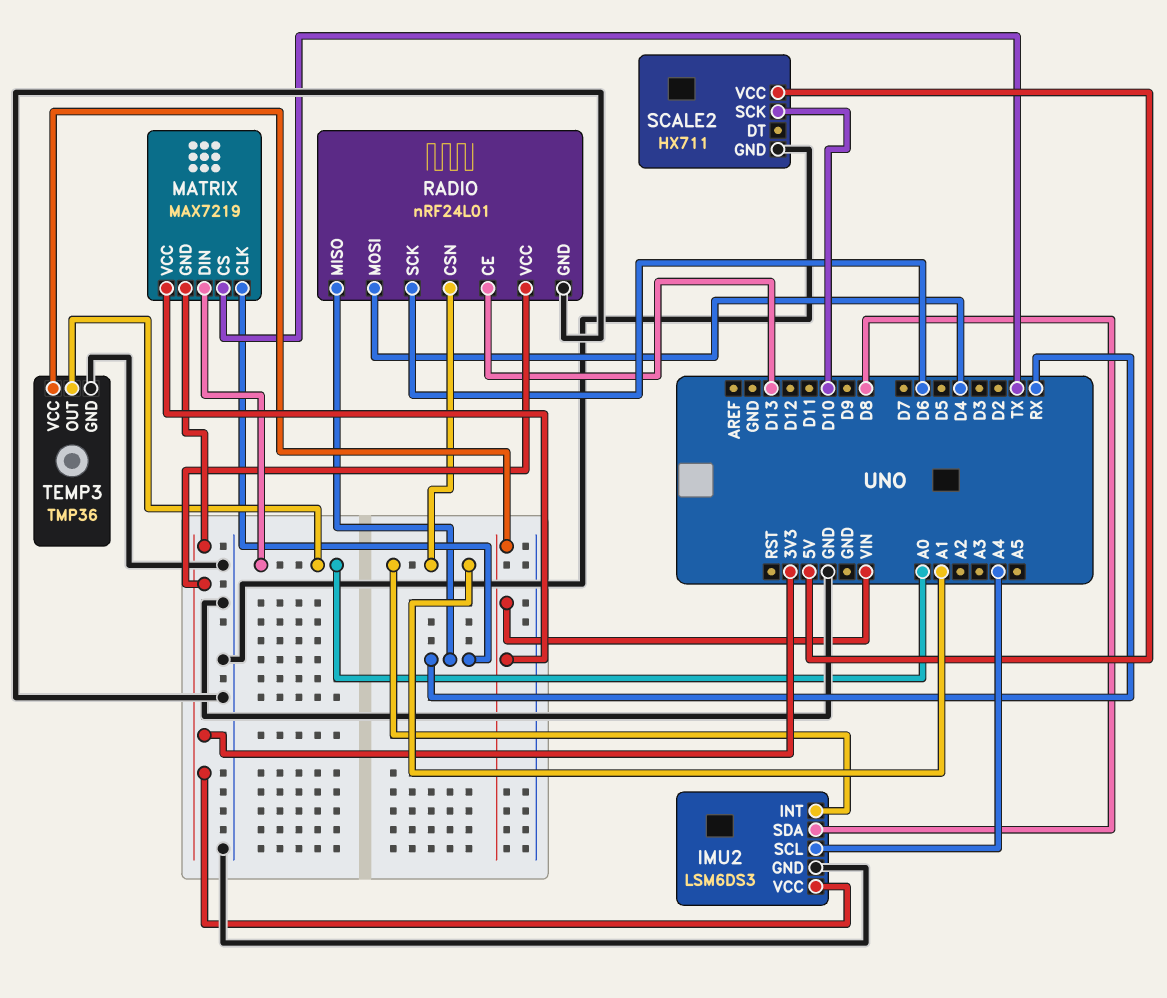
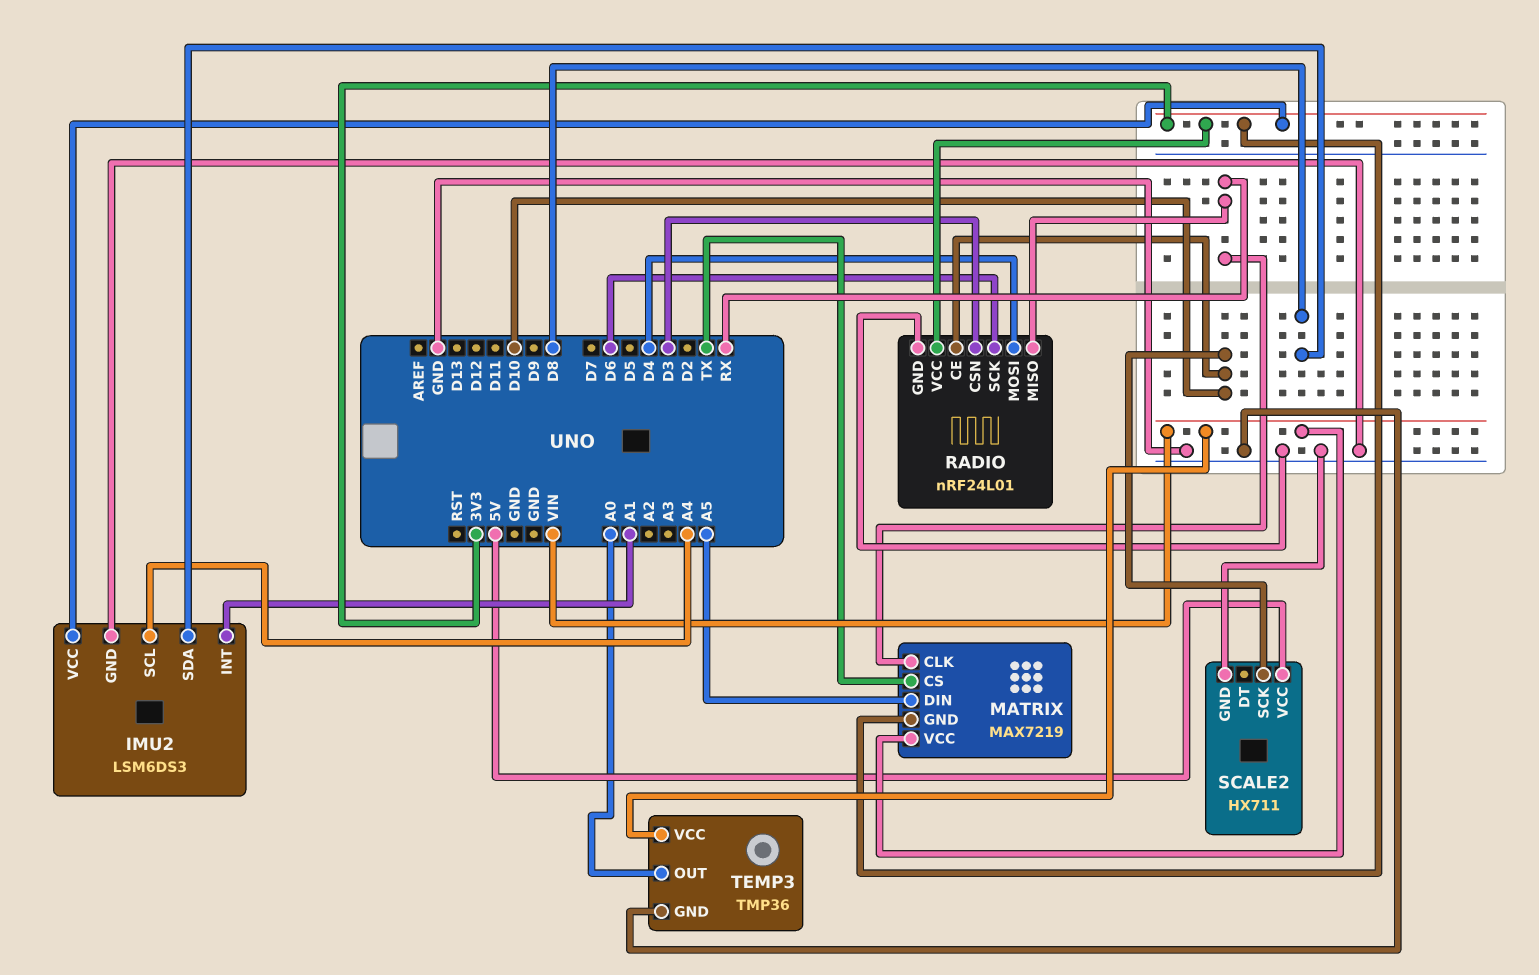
MATRIX pin DIN: A0 -> A5
RADIO pin CE: D13 -> D10
RADIO pin CSN: A1 -> D3

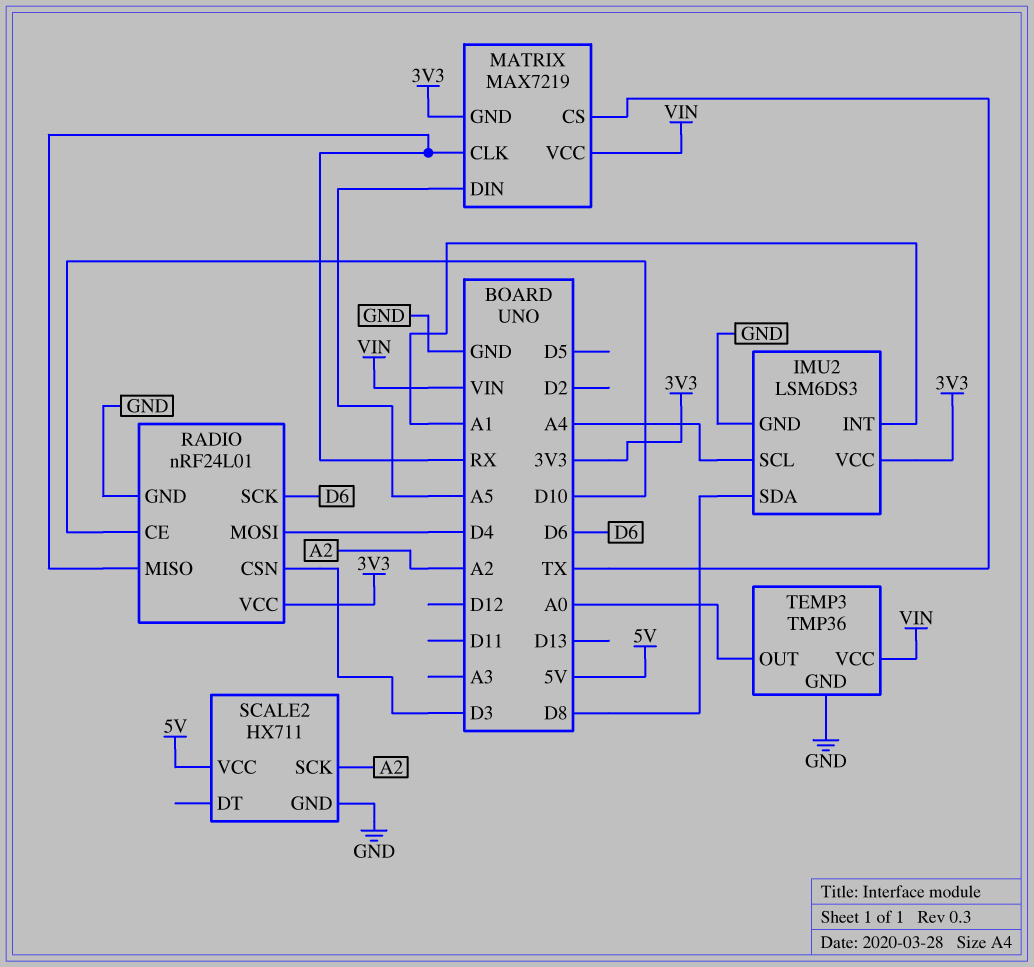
SCALE2 pin SCK: D10 -> A2

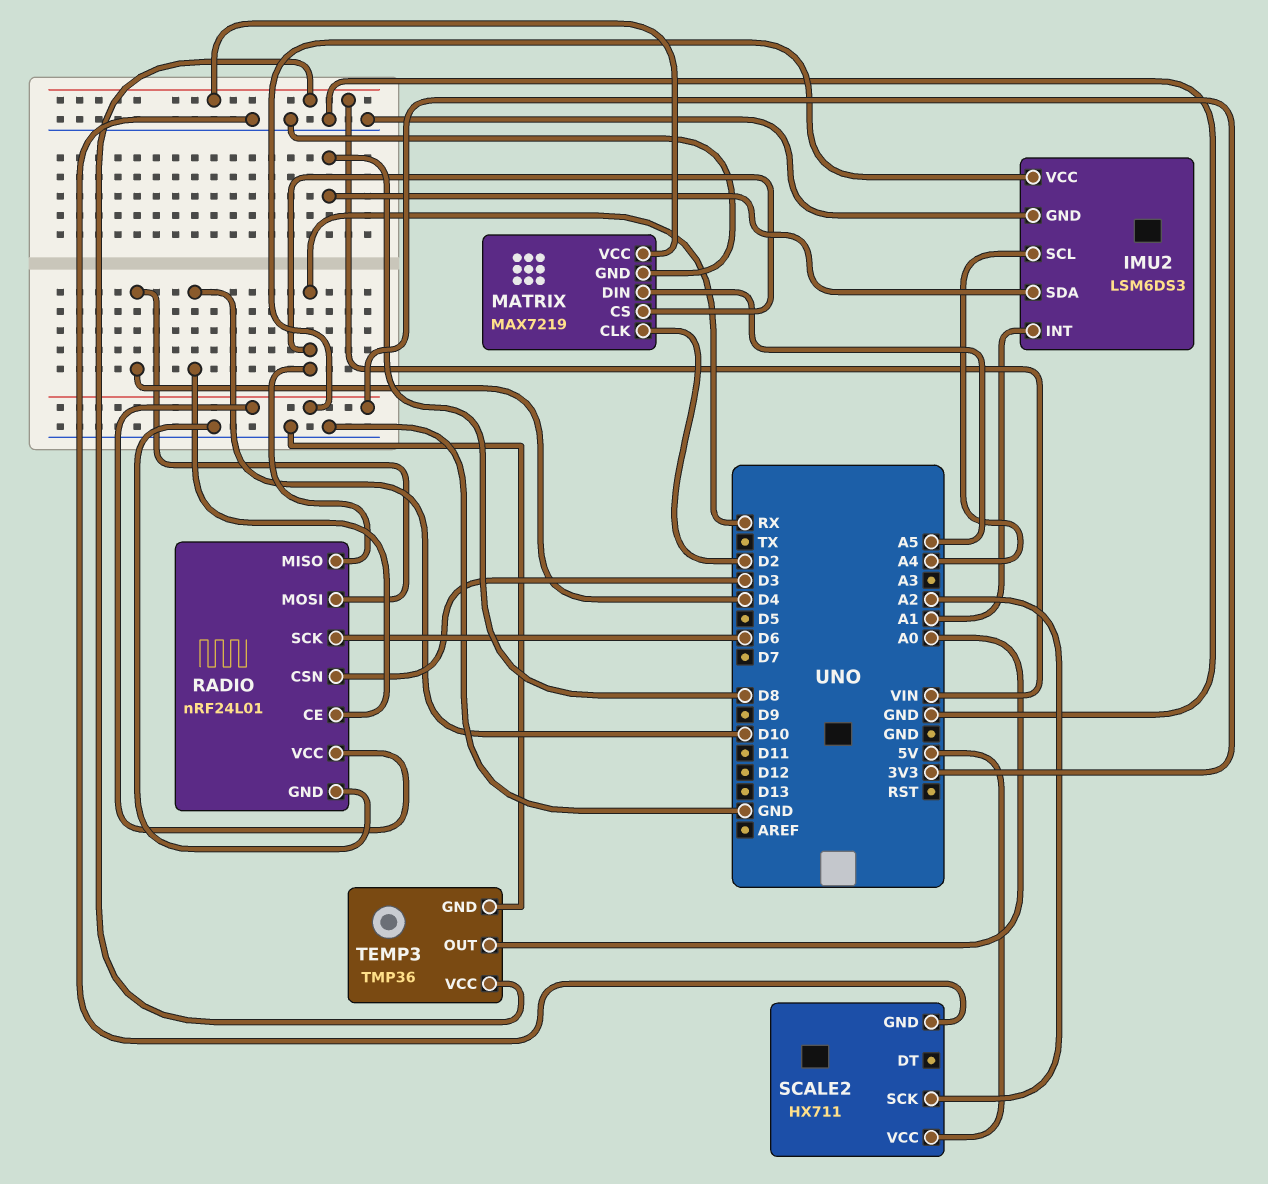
MATRIX pin CLK: RX -> D2
MATRIX pin CS: TX -> RX
MATRIX pin GND: 3V3 -> GND

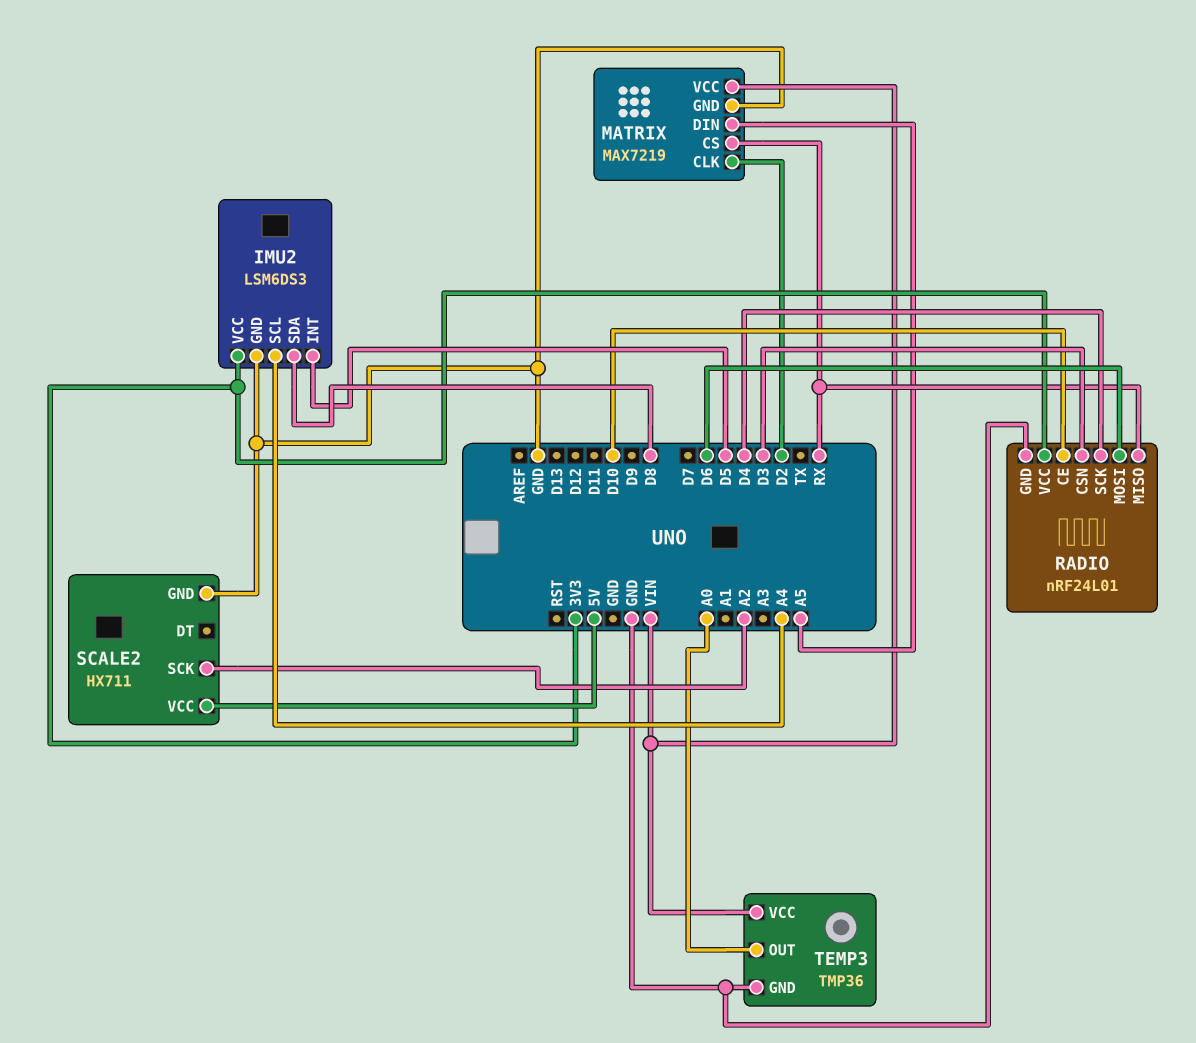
IMU2 pin INT: A1 -> D5
RADIO pin MOSI: D4 -> D6
RADIO pin SCK: D6 -> D4

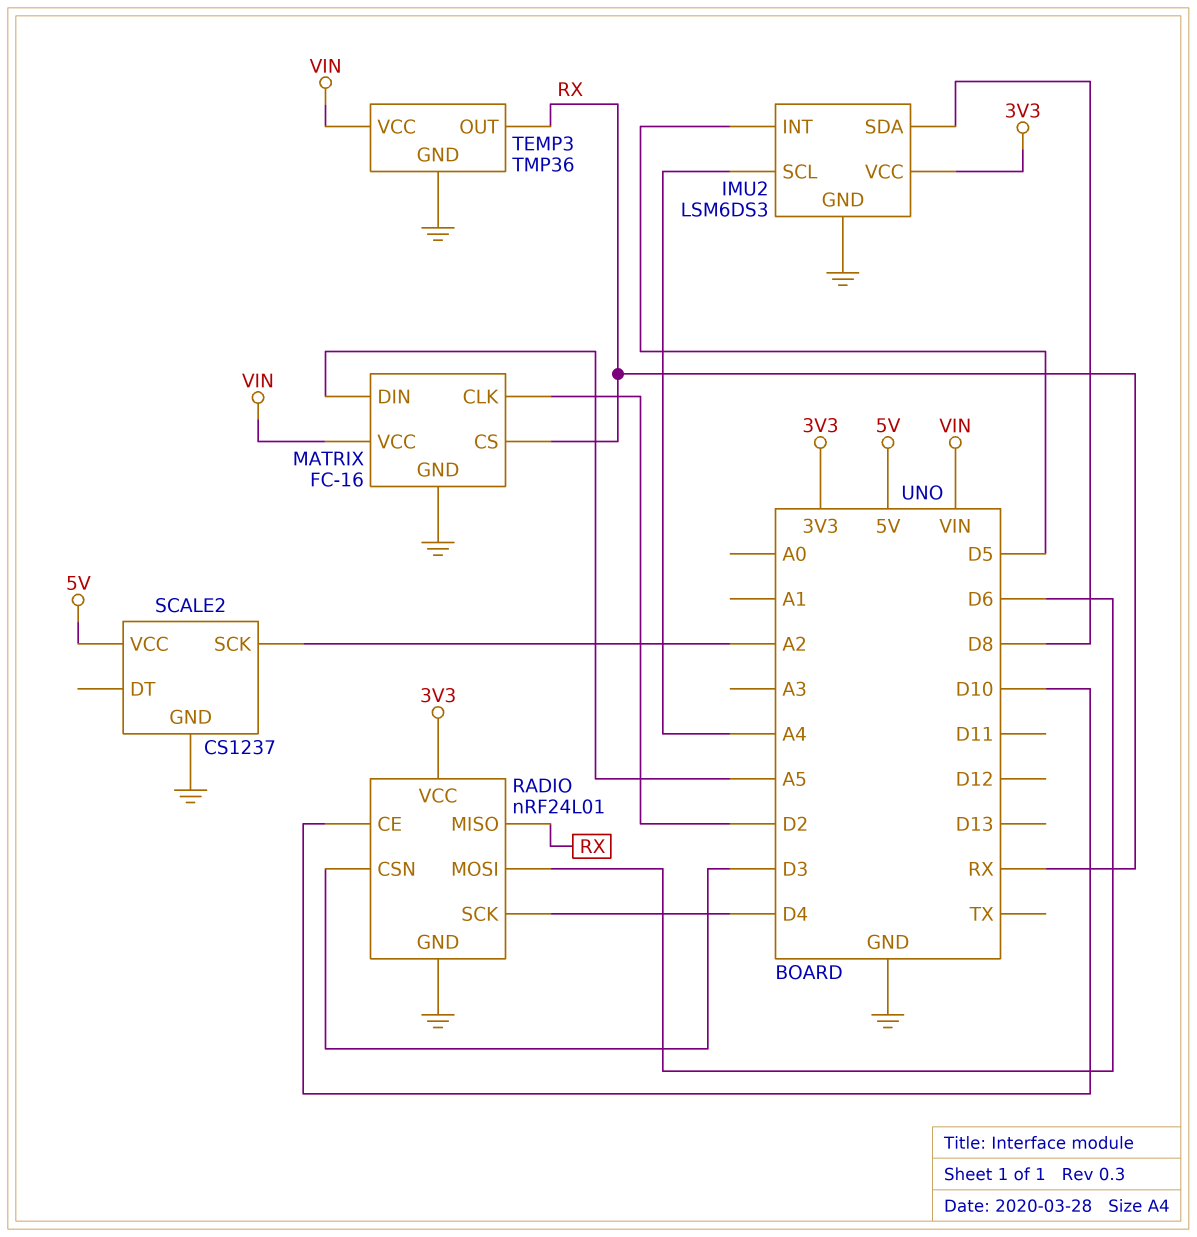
MATRIX: MAX7219 -> FC-16
SCALE2: HX711 -> CS1237
TEMP3 pin OUT: A0 -> RX

